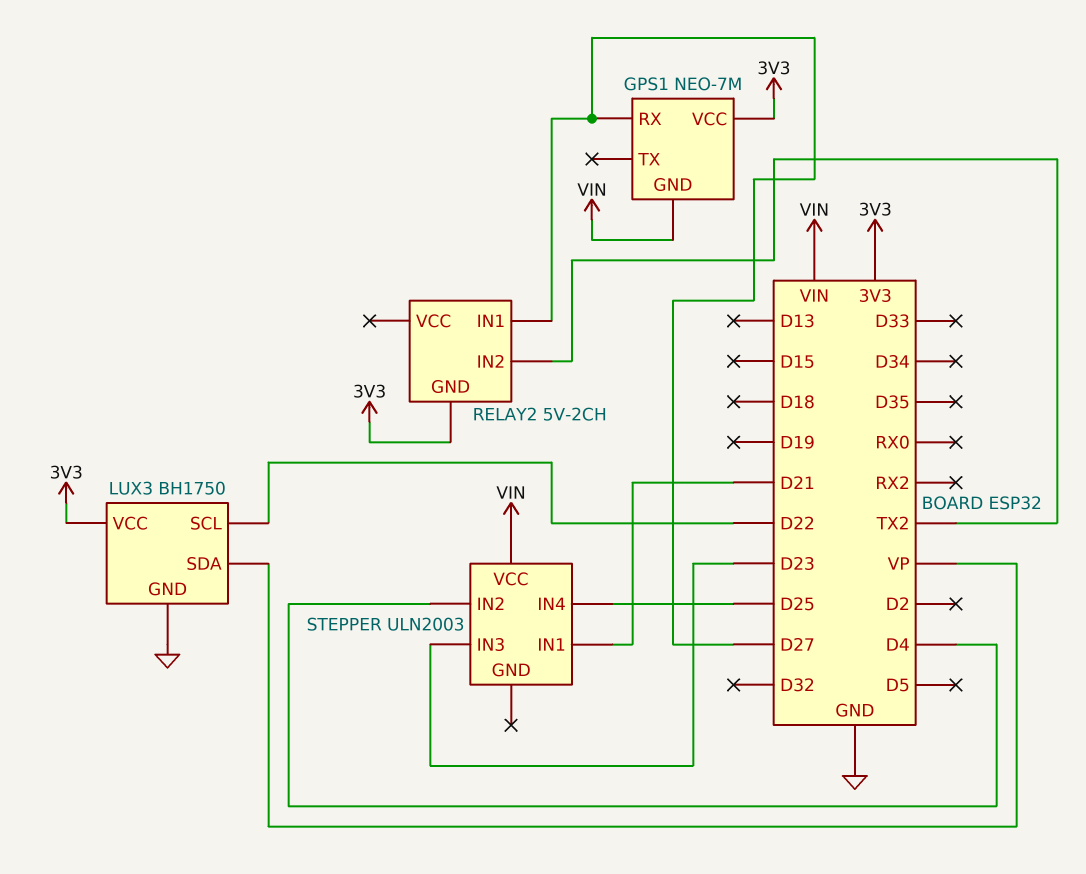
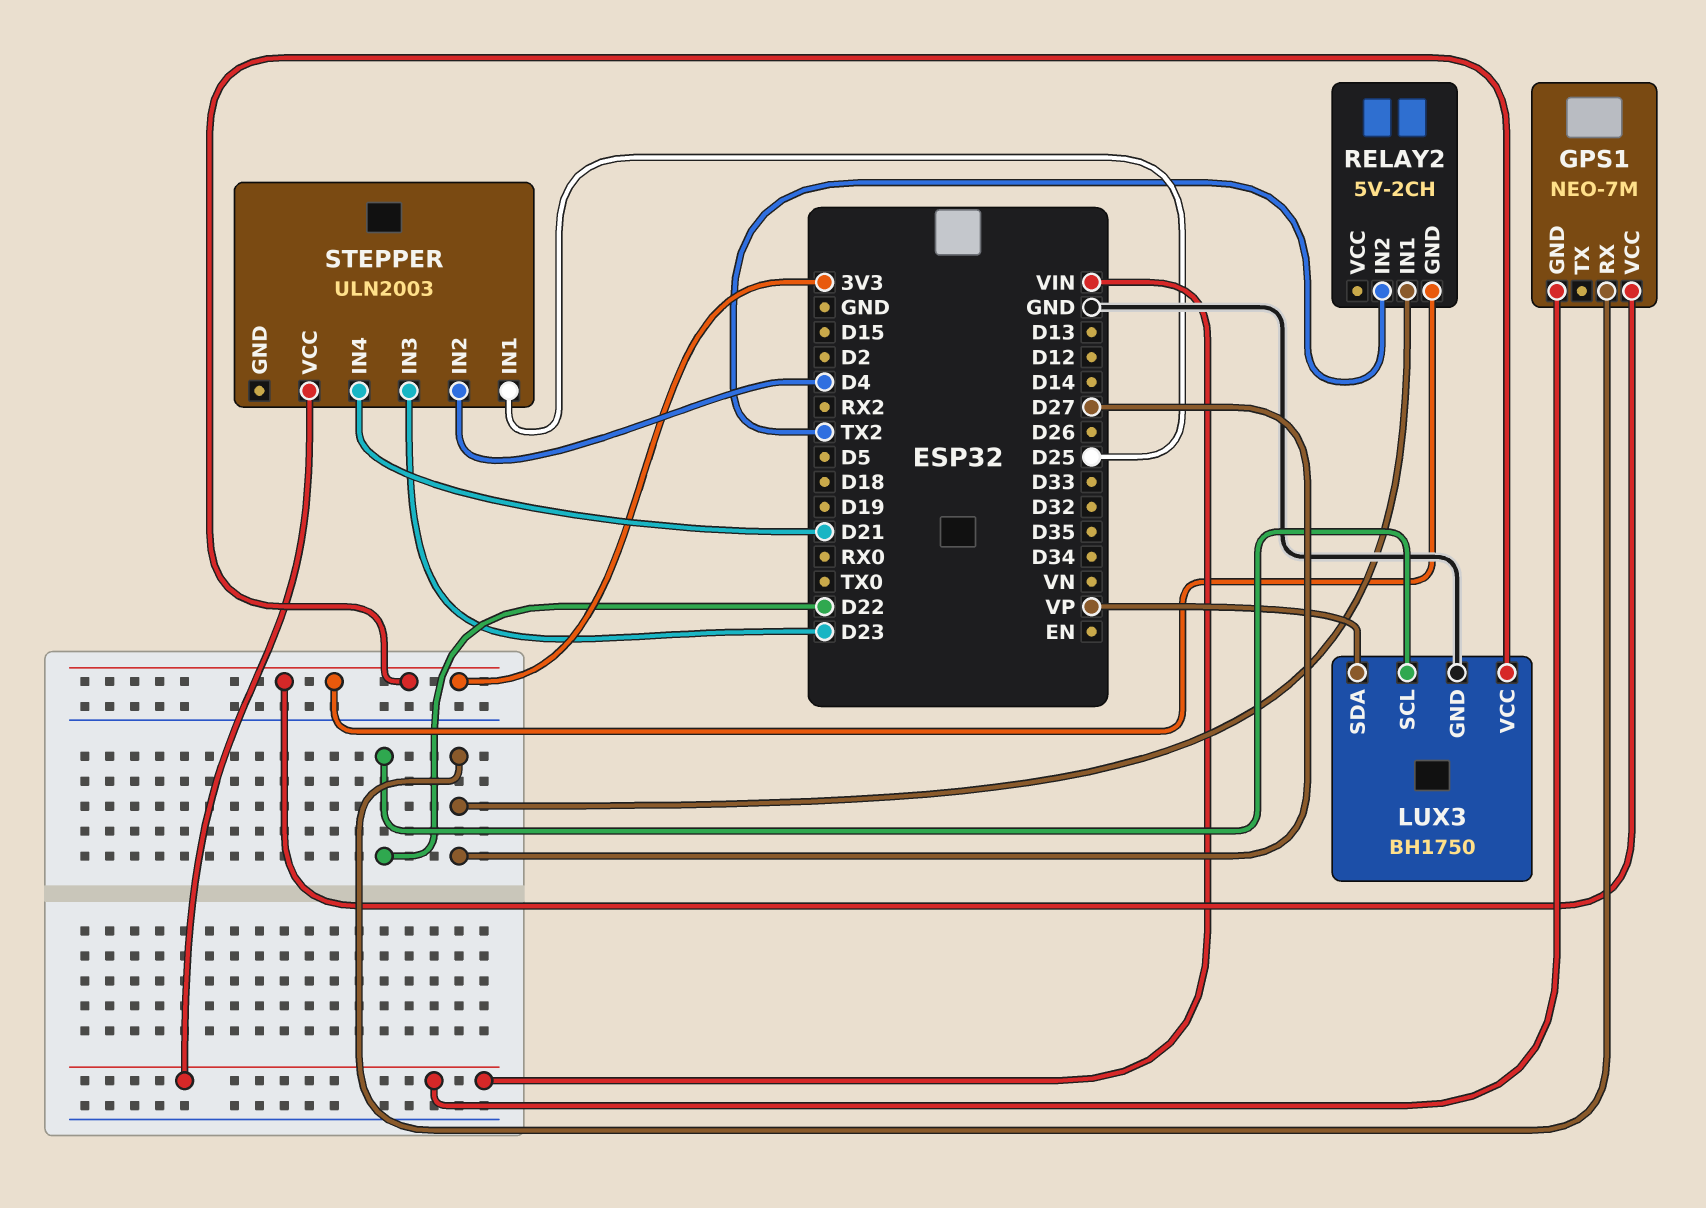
STEPPER pin IN1: D21 -> D25
STEPPER pin IN4: D25 -> D21

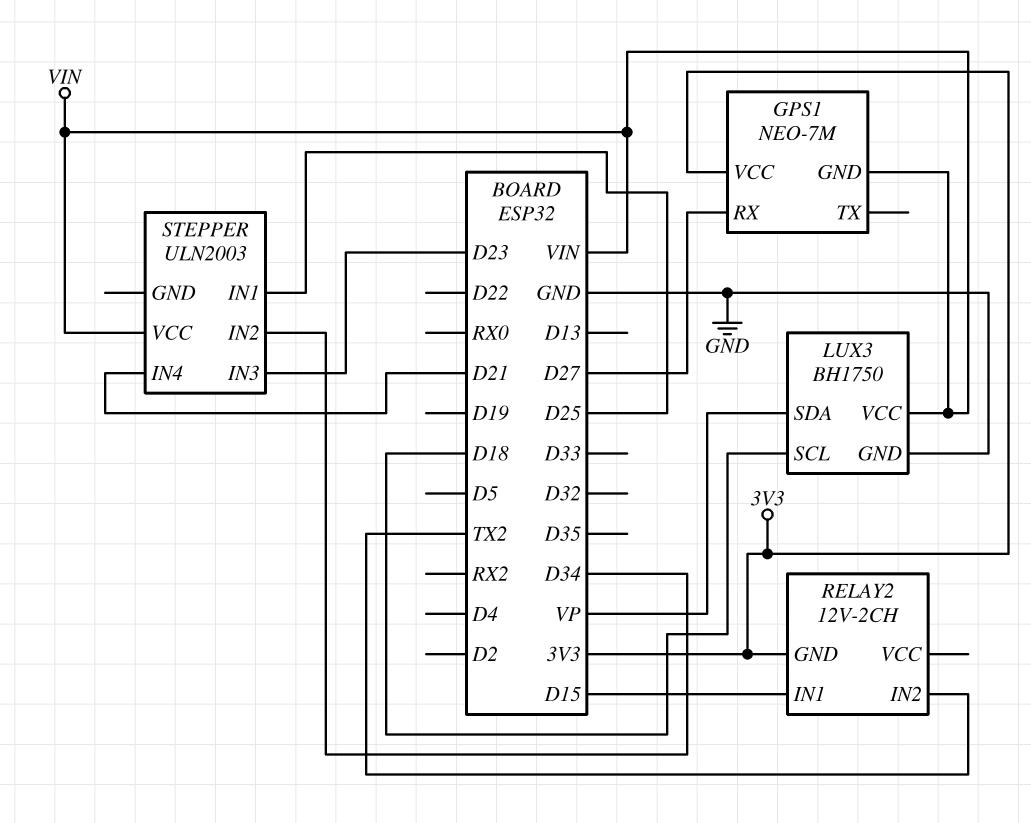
LUX3 pin SCL: D22 -> D18
LUX3 pin VCC: 3V3 -> VIN
RELAY2: 5V-2CH -> 12V-2CH
RELAY2 pin IN1: D27 -> D15
STEPPER pin IN2: D4 -> D34

